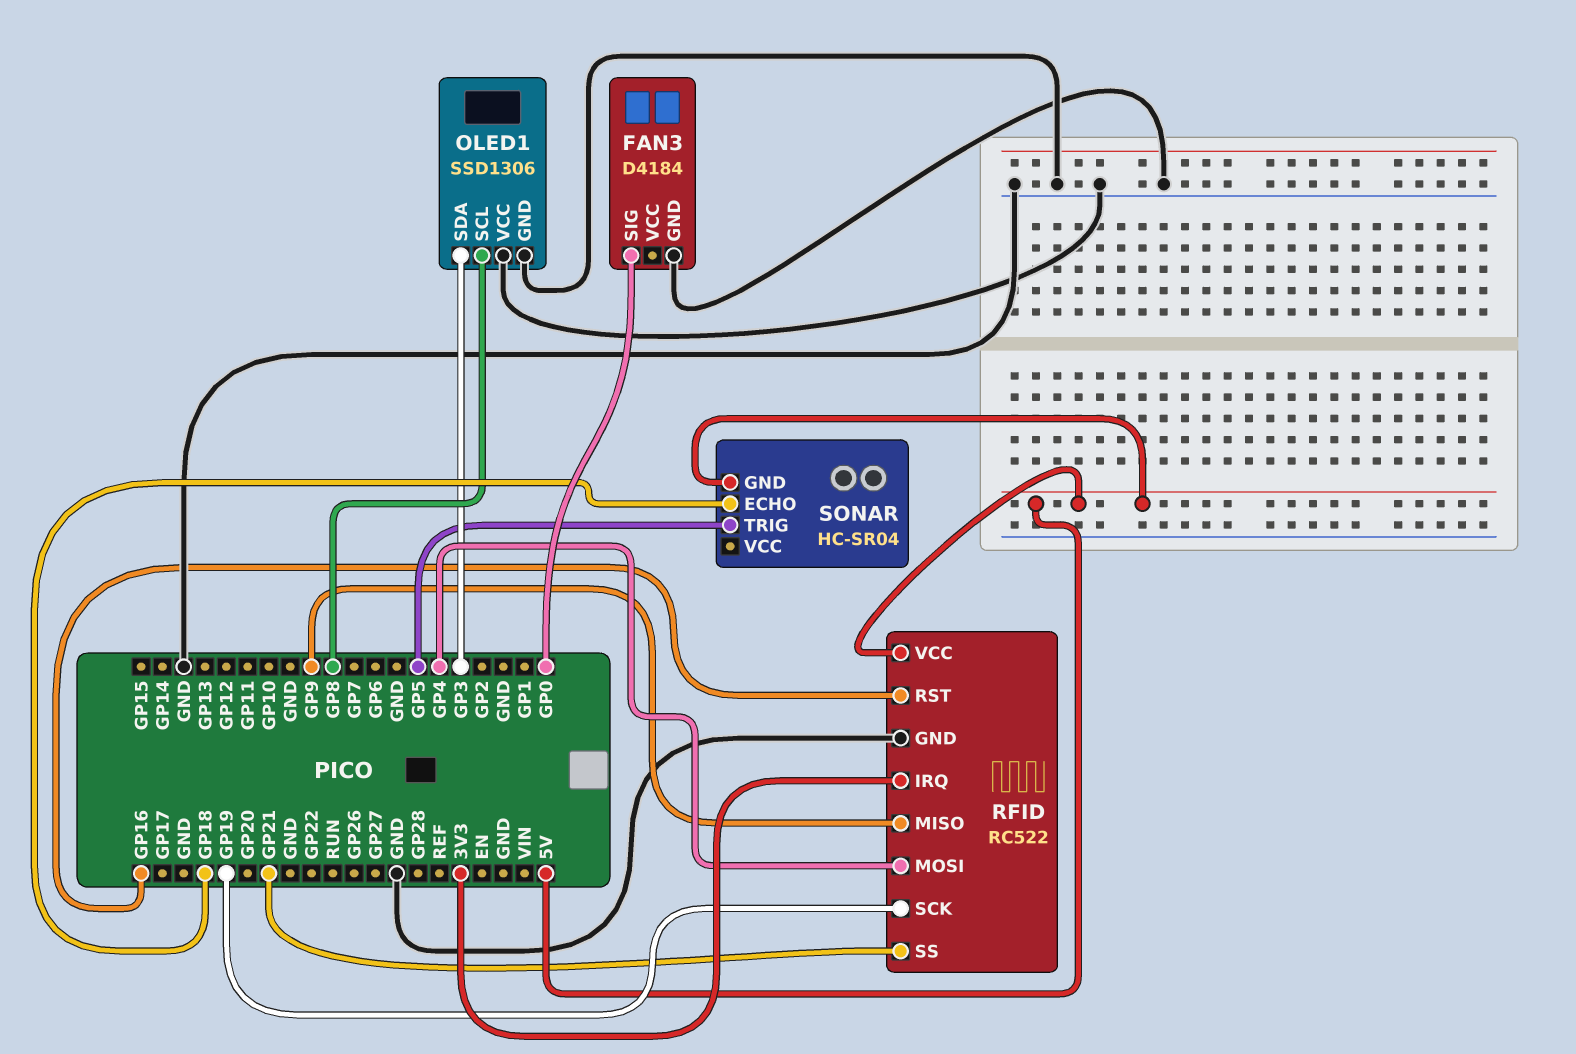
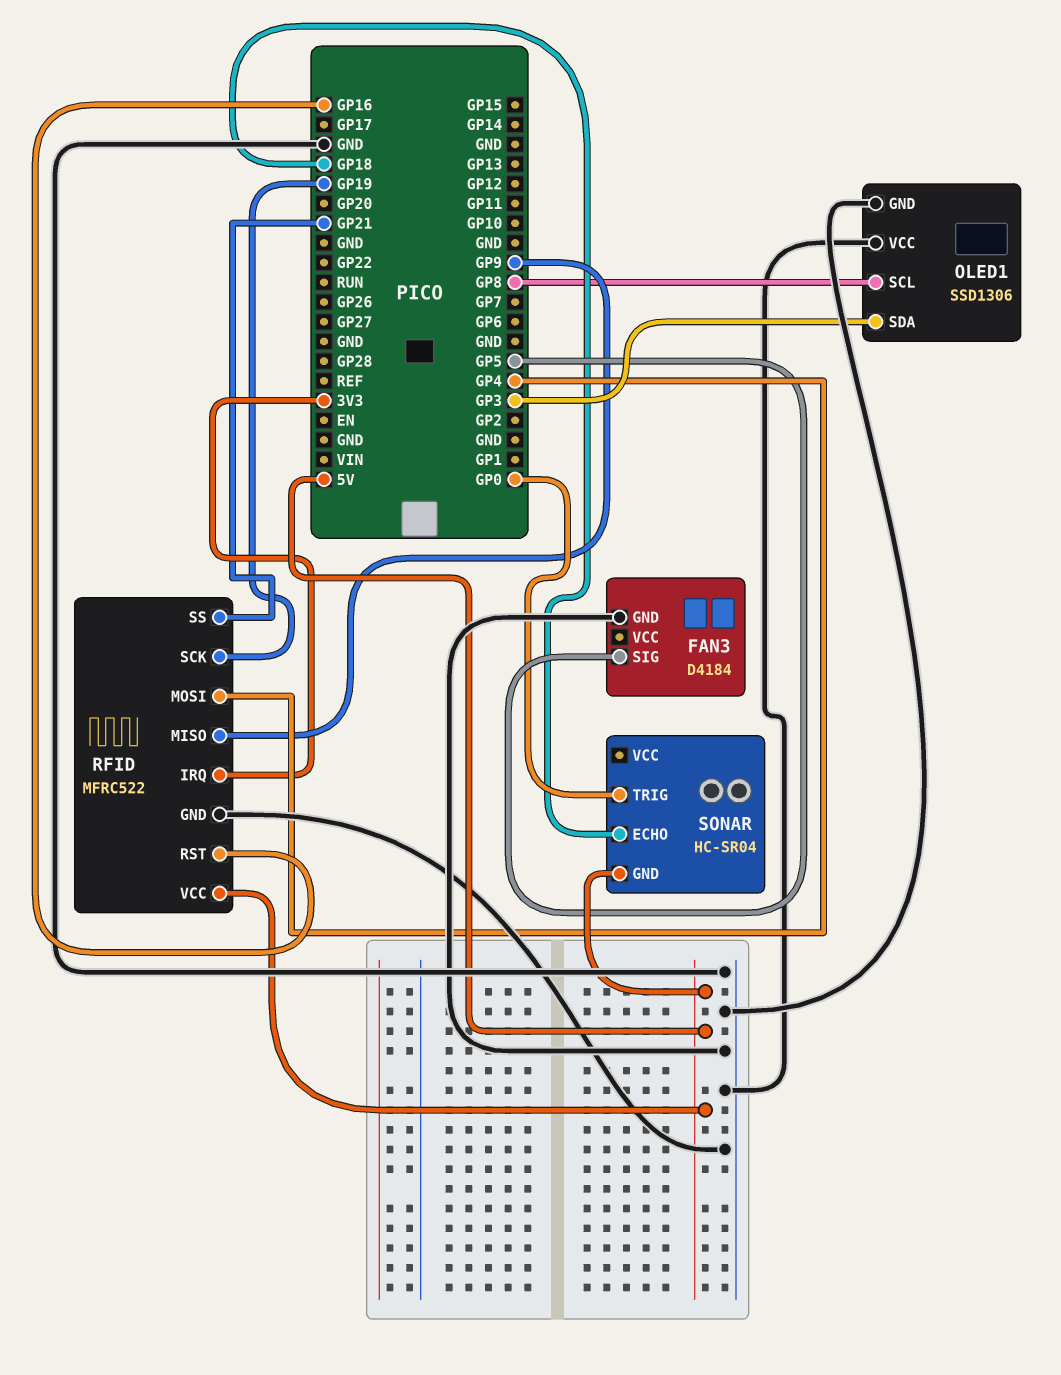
FAN3 pin SIG: GP0 -> GP5
RFID: RC522 -> MFRC522
SONAR pin TRIG: GP5 -> GP0

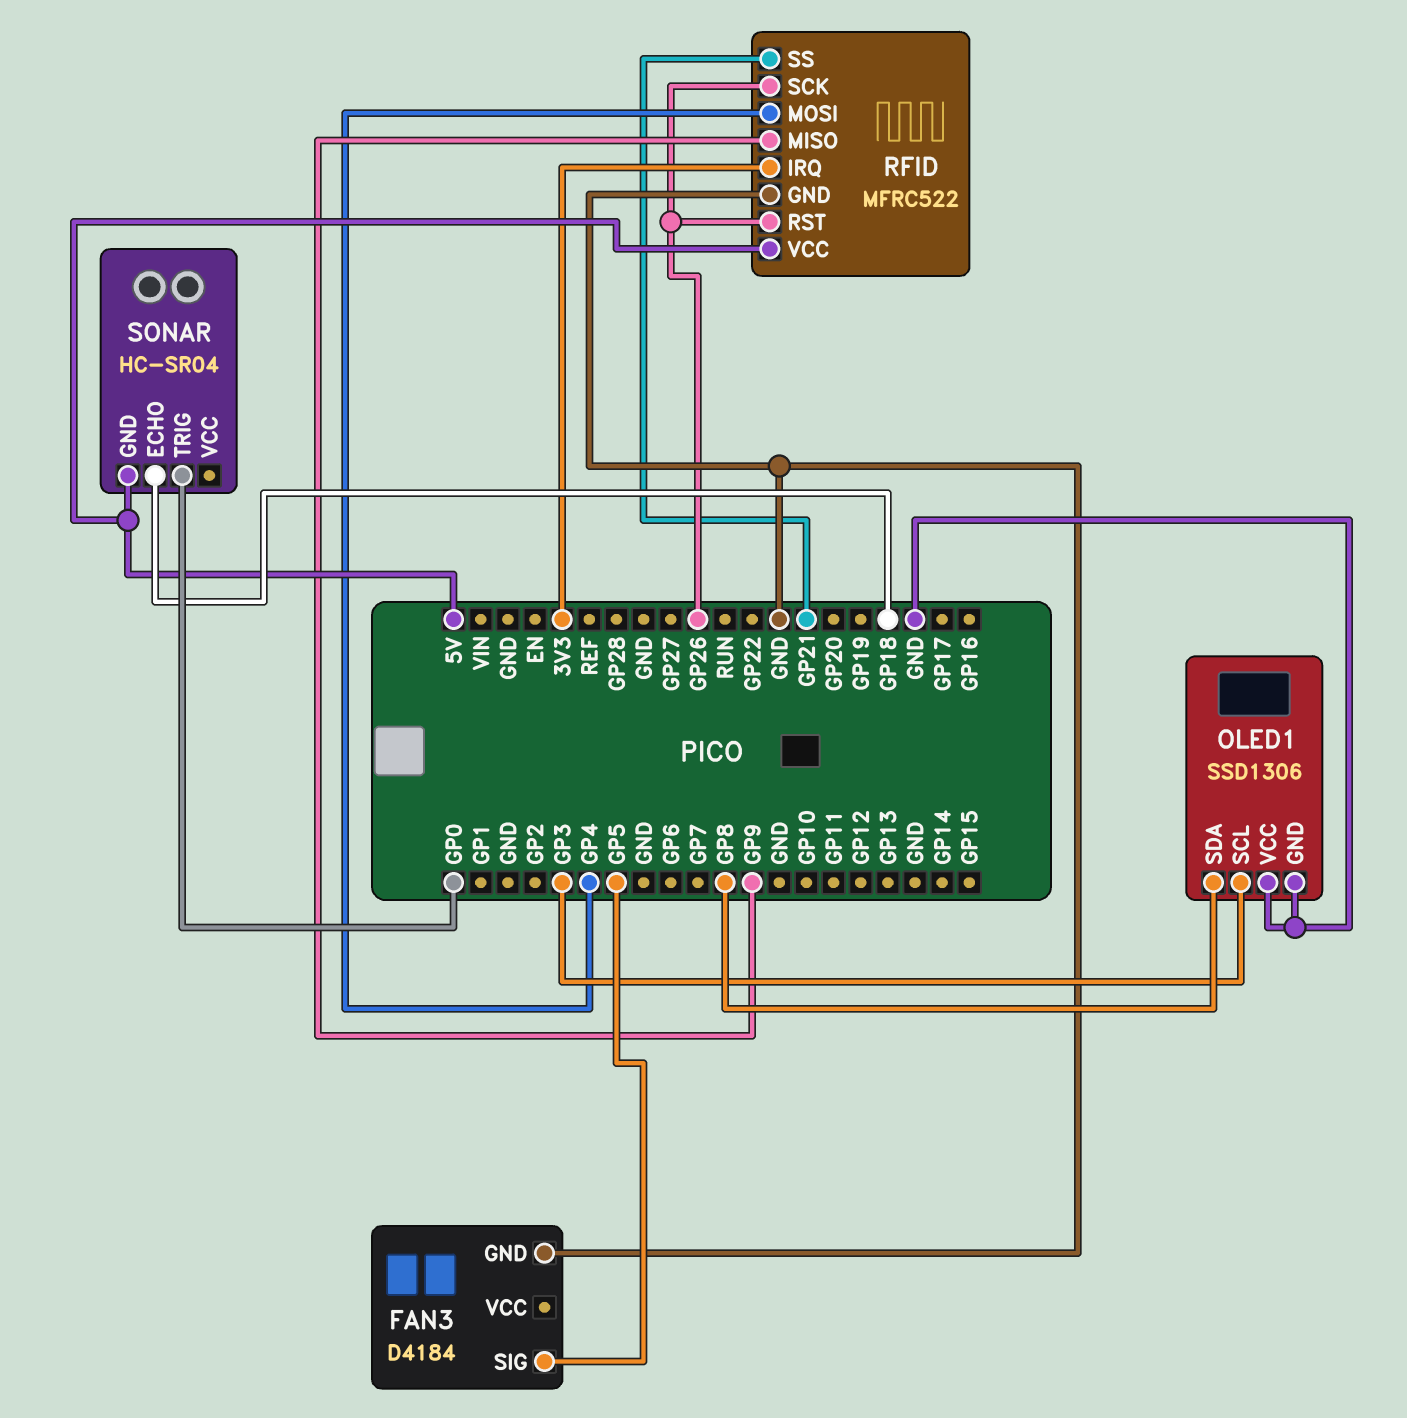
OLED1 pin SCL: GP8 -> GP3
OLED1 pin SDA: GP3 -> GP8
RFID pin RST: GP16 -> GP26
RFID pin SCK: GP19 -> GP26

